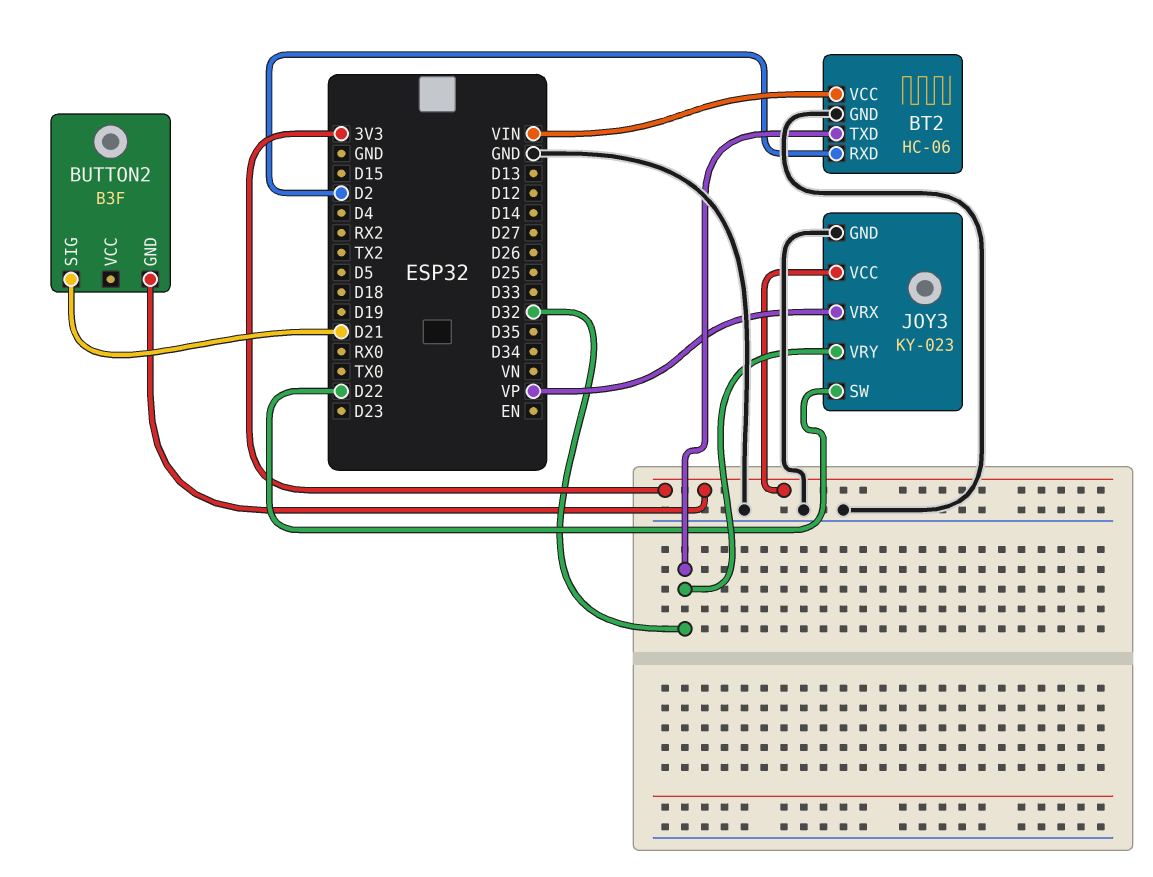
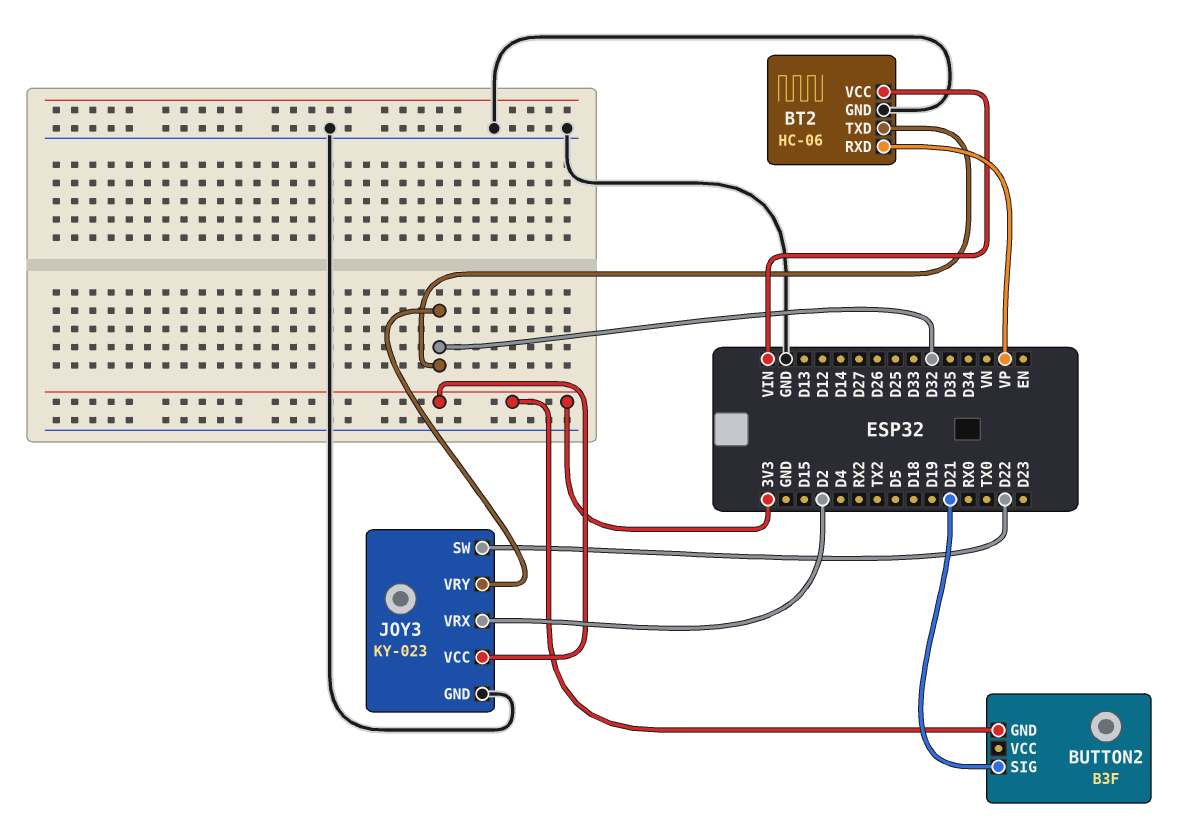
BT2 pin RXD: D2 -> VP
JOY3 pin VRX: VP -> D2

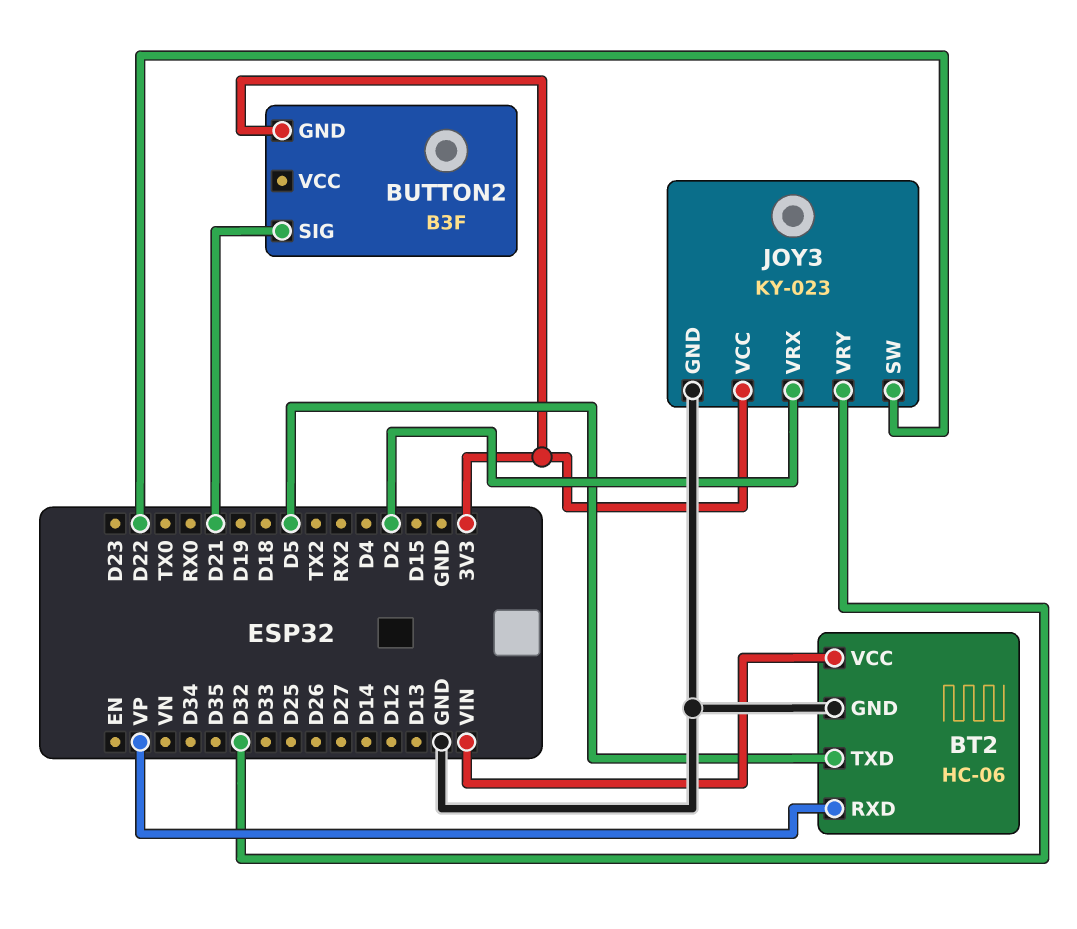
BT2 pin TXD: D32 -> D5

